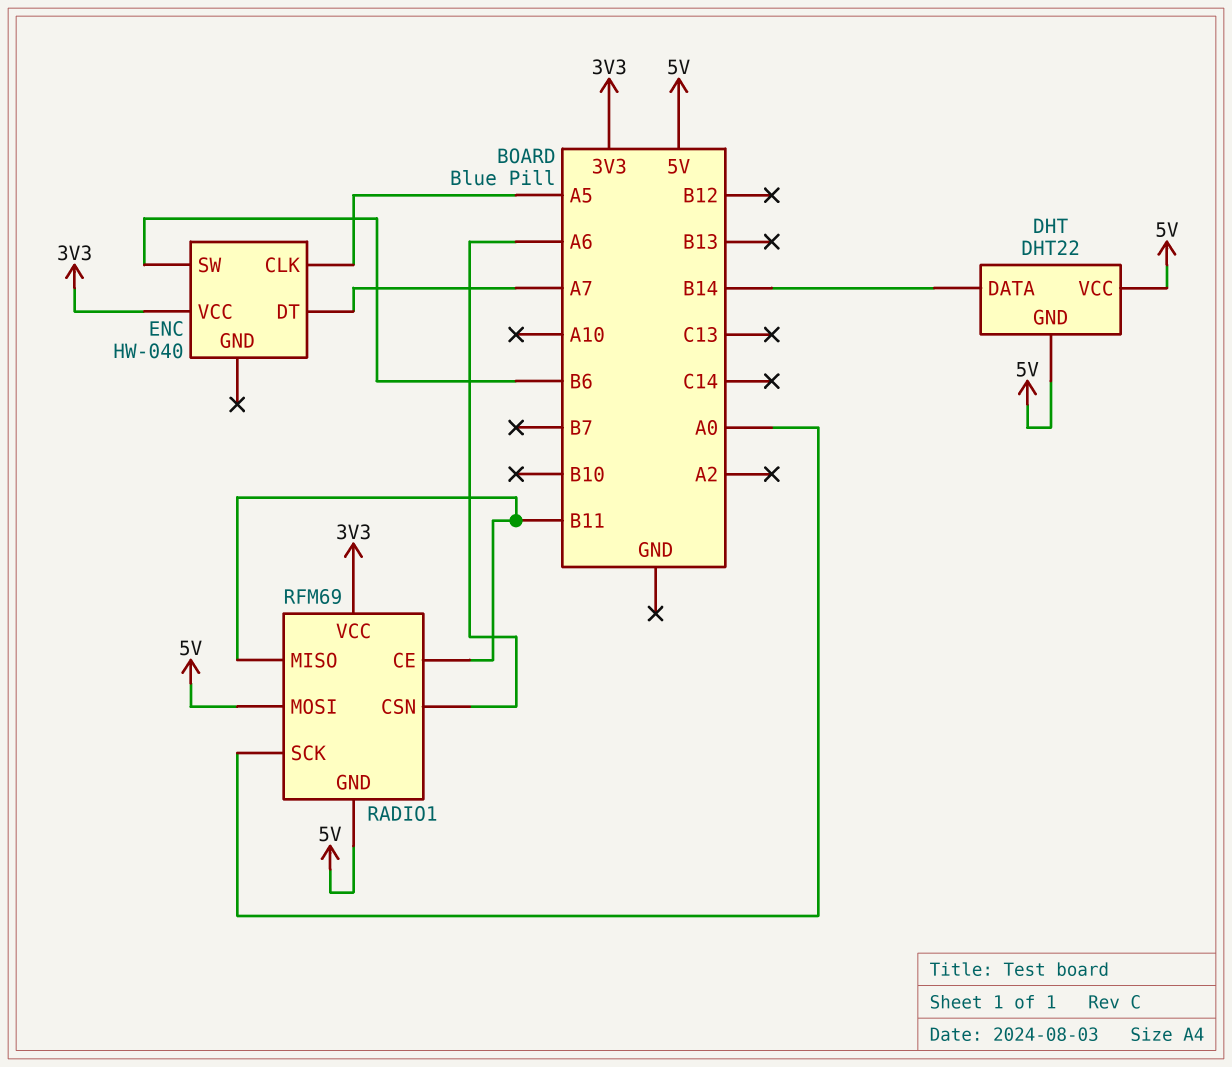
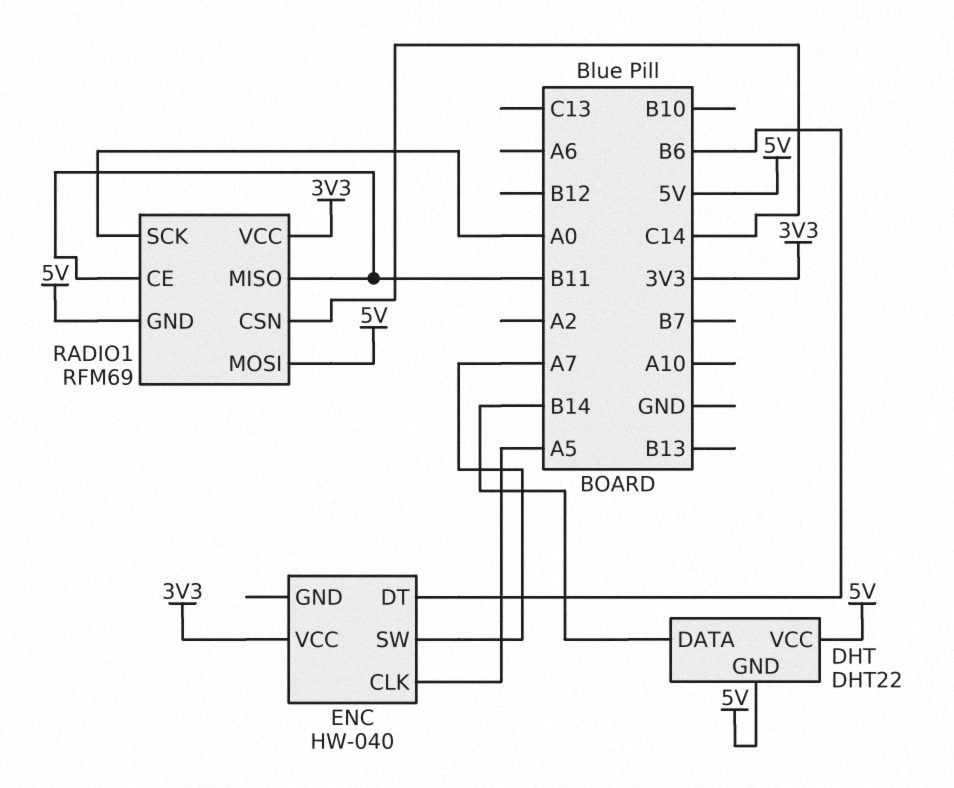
ENC pin DT: A7 -> B6
ENC pin SW: B6 -> A7
RADIO1 pin CSN: A6 -> C14

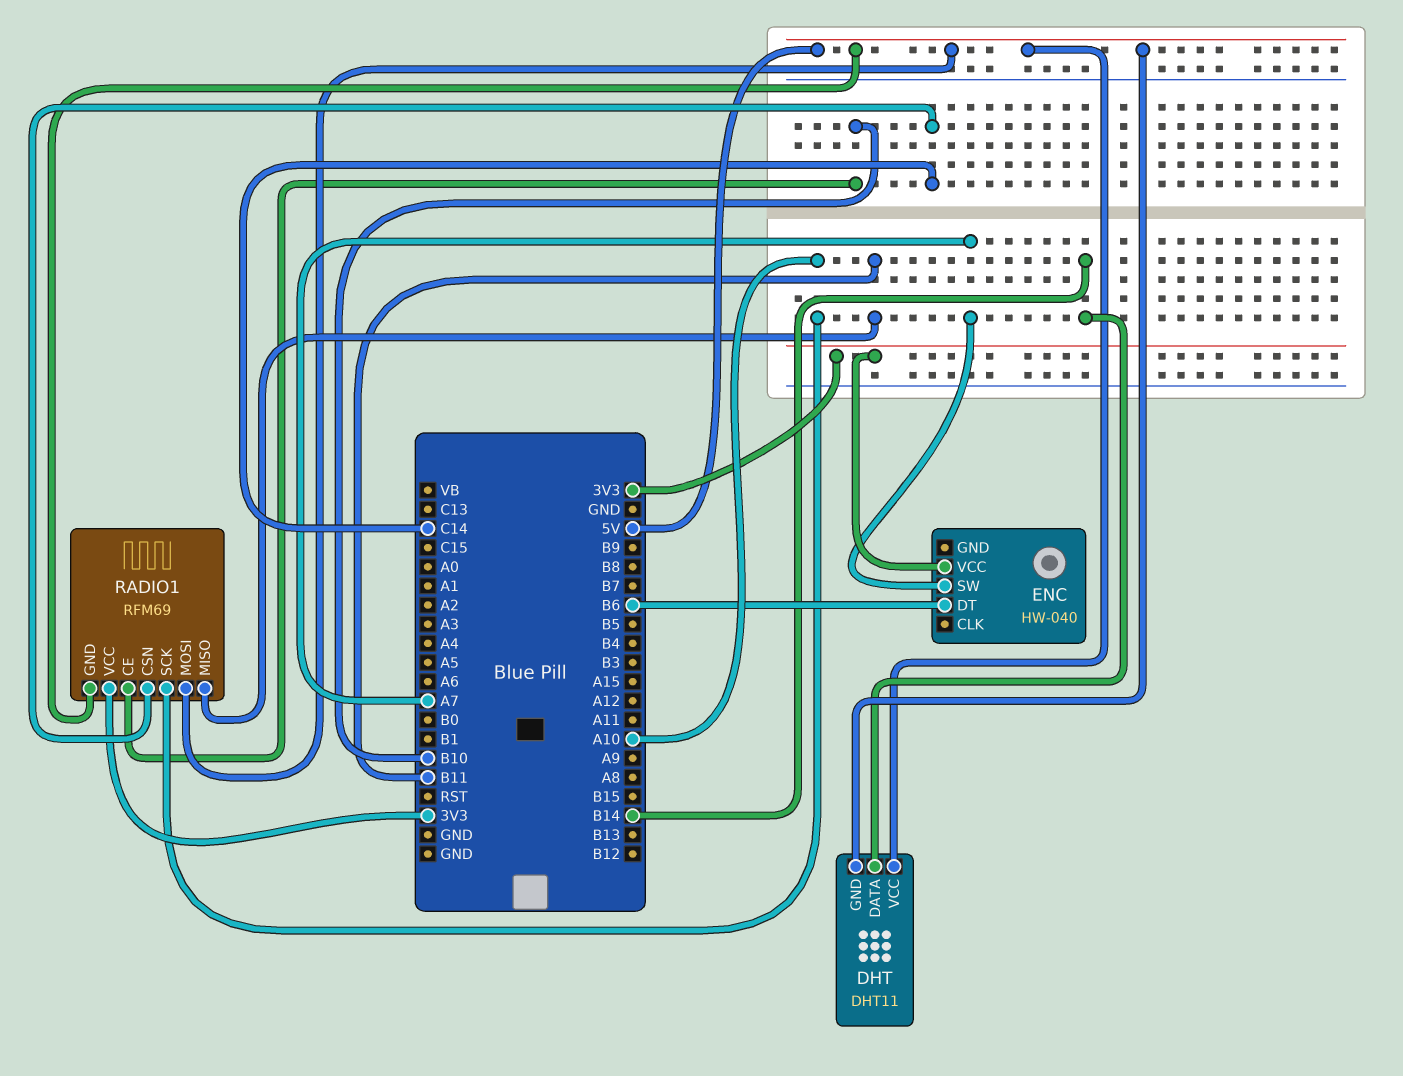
DHT: DHT22 -> DHT11
ENC pin CLK: A5 -> none
RADIO1 pin CE: B11 -> B10
RADIO1 pin SCK: A0 -> A10

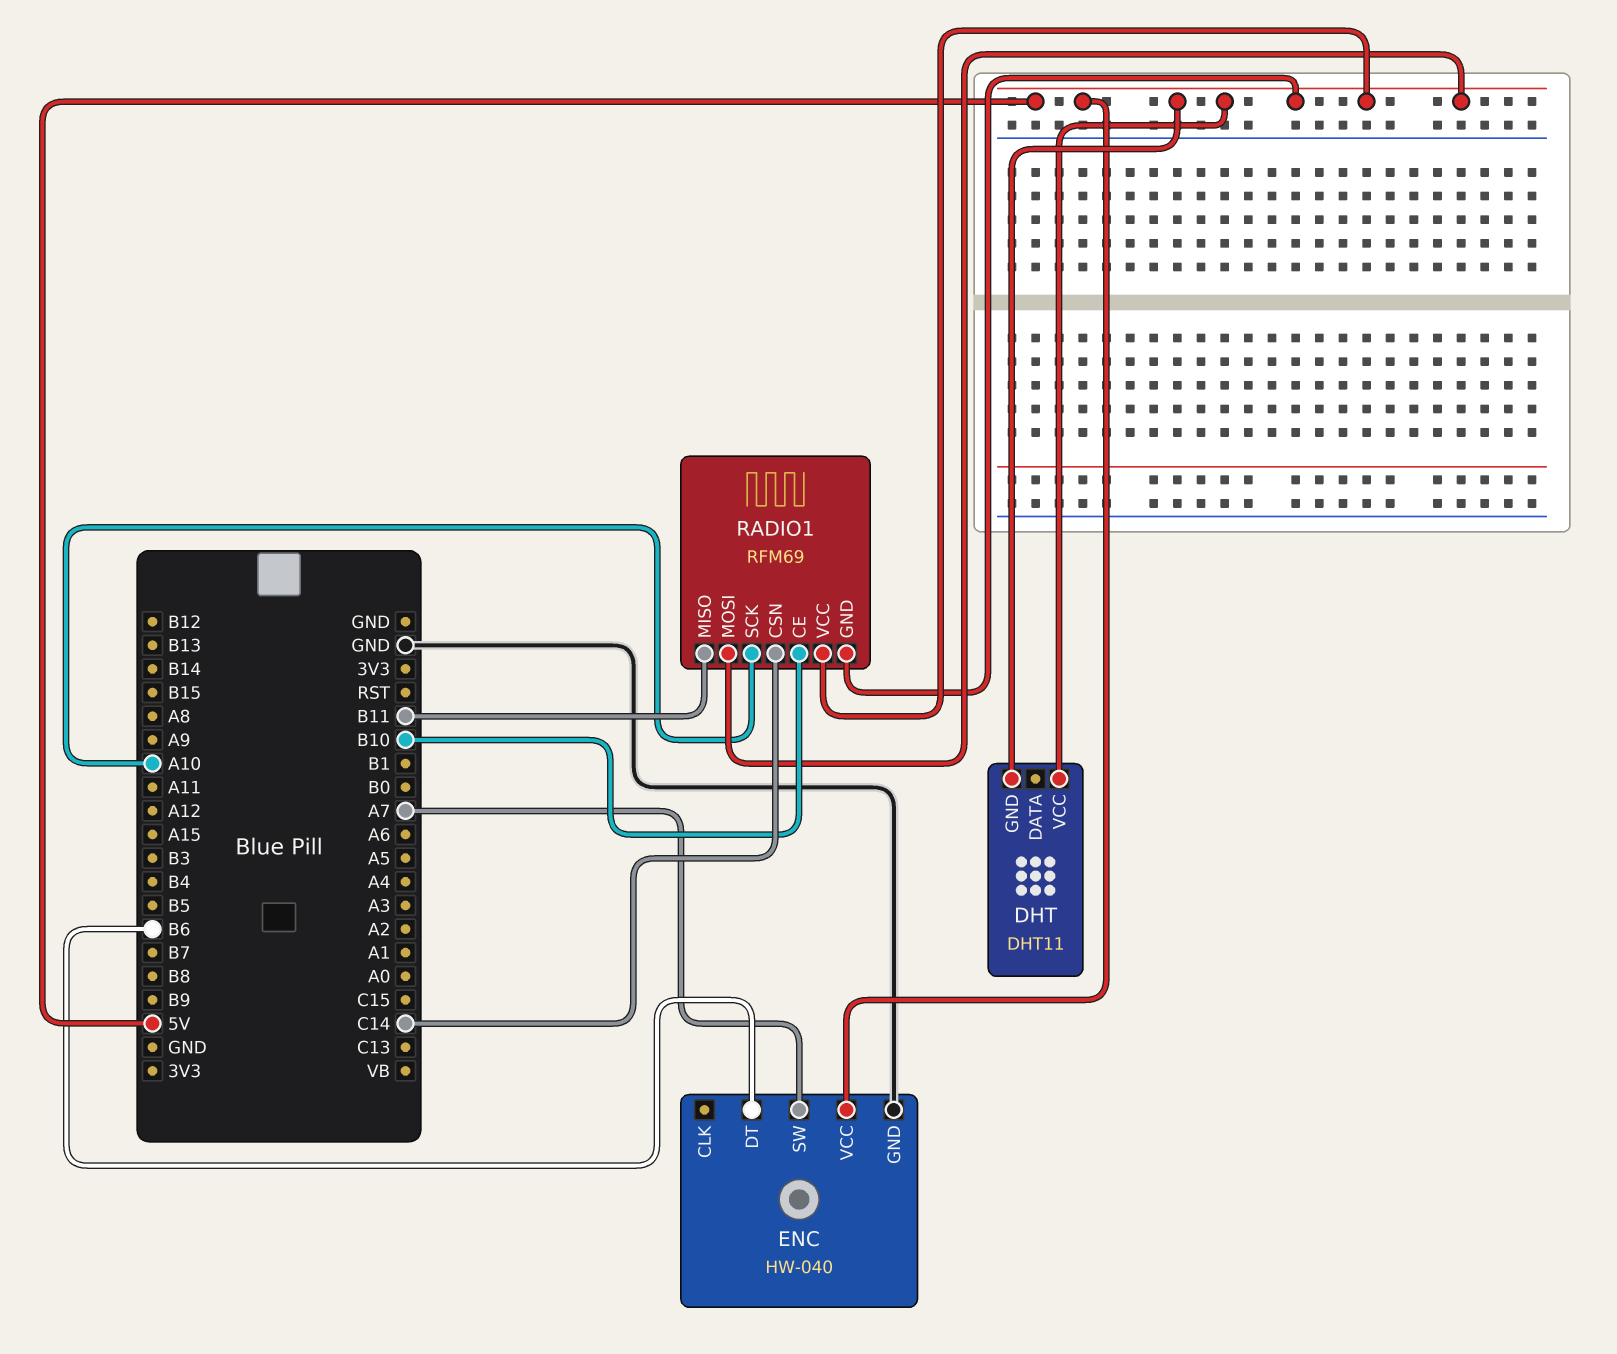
DHT pin DATA: B14 -> none
ENC pin GND: none -> GND
ENC pin VCC: 3V3 -> 5V
RADIO1 pin VCC: 3V3 -> 5V

